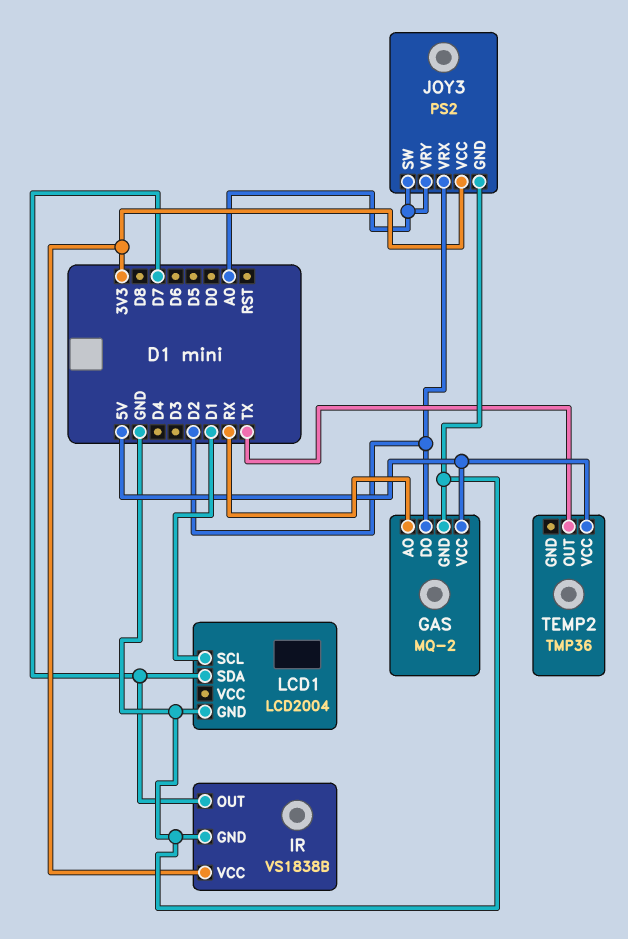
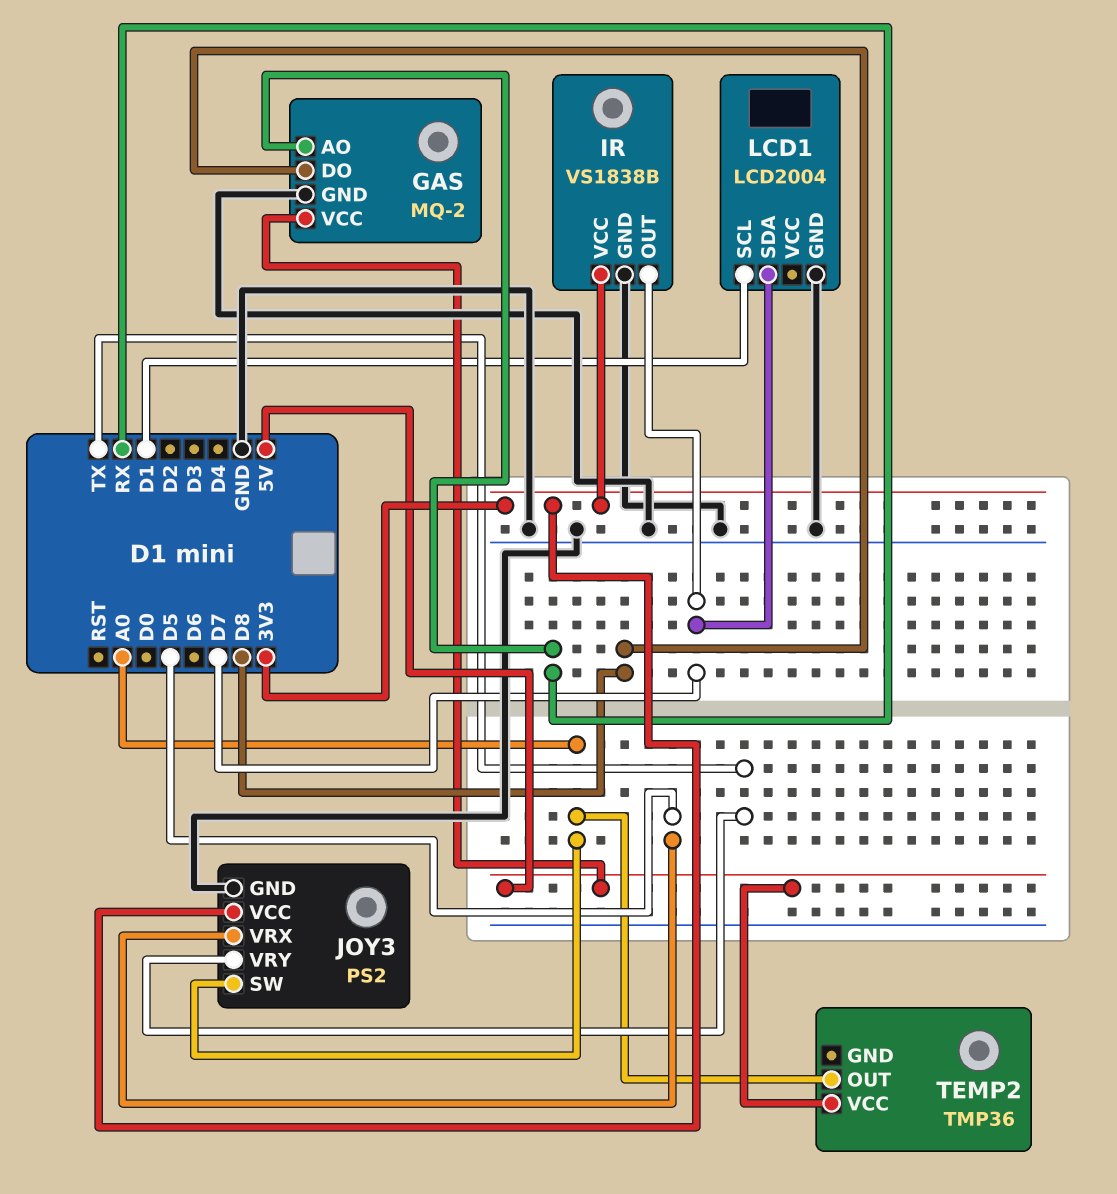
GAS pin DO: D2 -> D8
JOY3 pin VRX: D2 -> D5
JOY3 pin VRY: A0 -> TX
TEMP2 pin OUT: TX -> A0

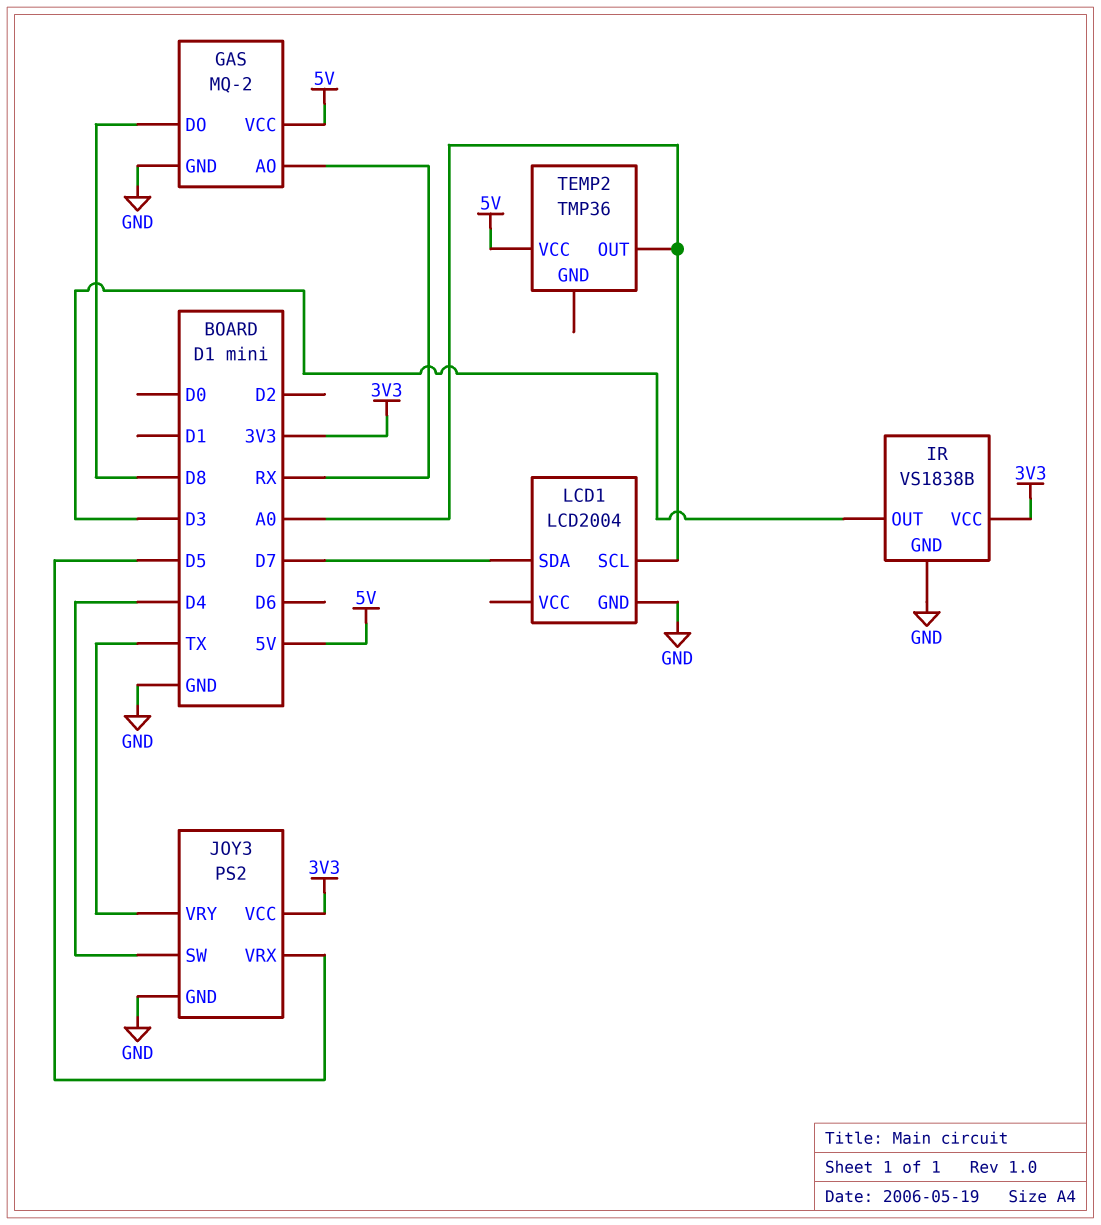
IR pin OUT: D7 -> D3
JOY3 pin SW: A0 -> D4
LCD1 pin SCL: D1 -> A0

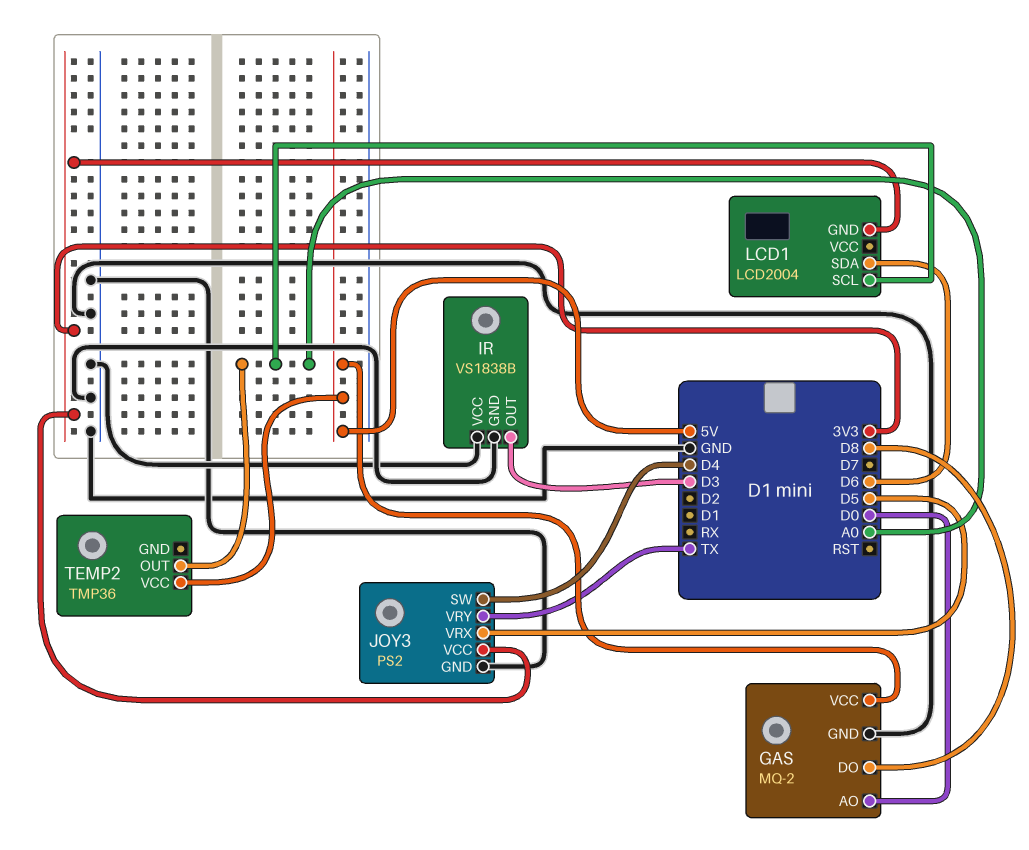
GAS pin AO: RX -> D0
IR pin VCC: 3V3 -> GND
LCD1 pin GND: GND -> 3V3
LCD1 pin SDA: D7 -> D6

